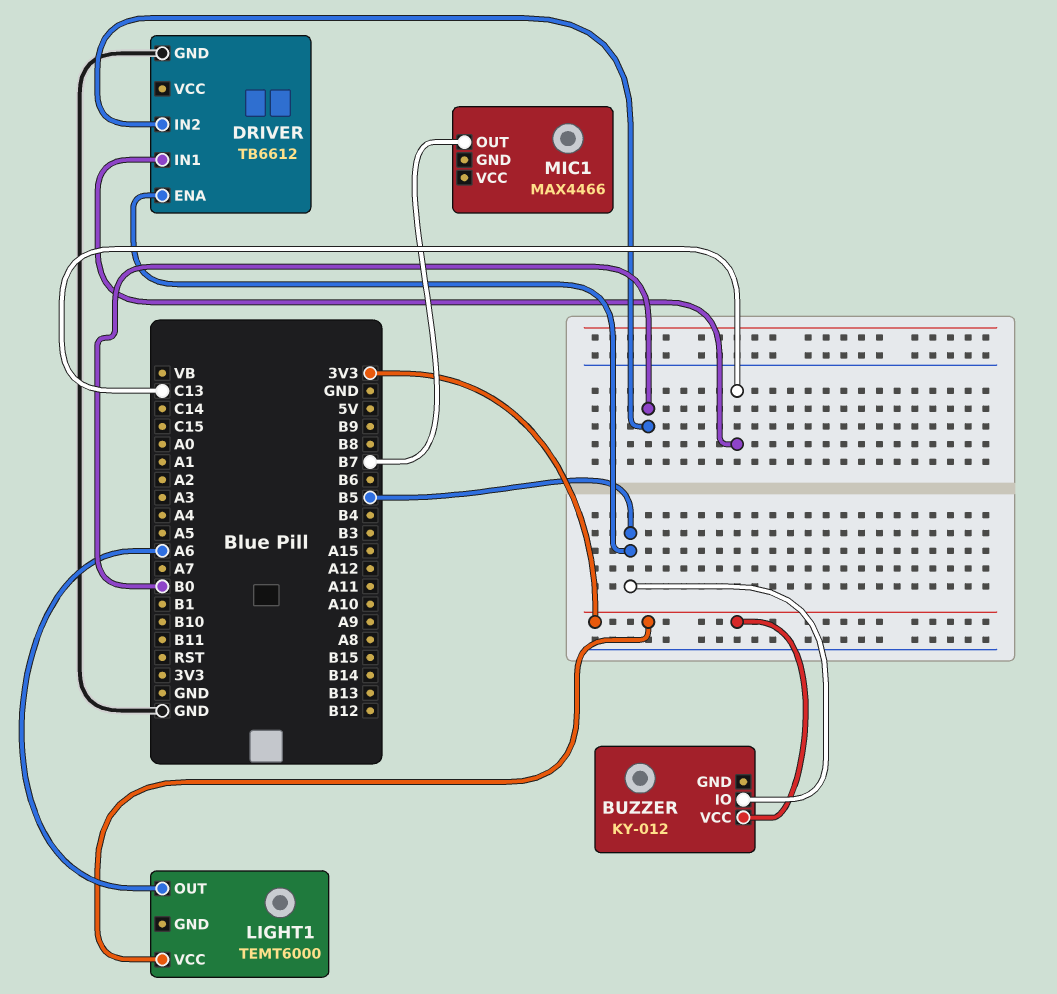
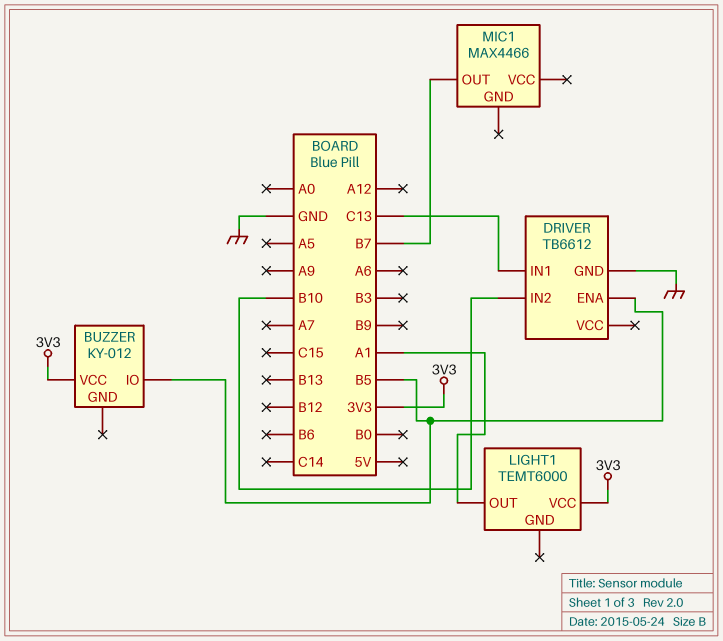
DRIVER pin IN2: B0 -> B10
LIGHT1 pin OUT: A6 -> A1

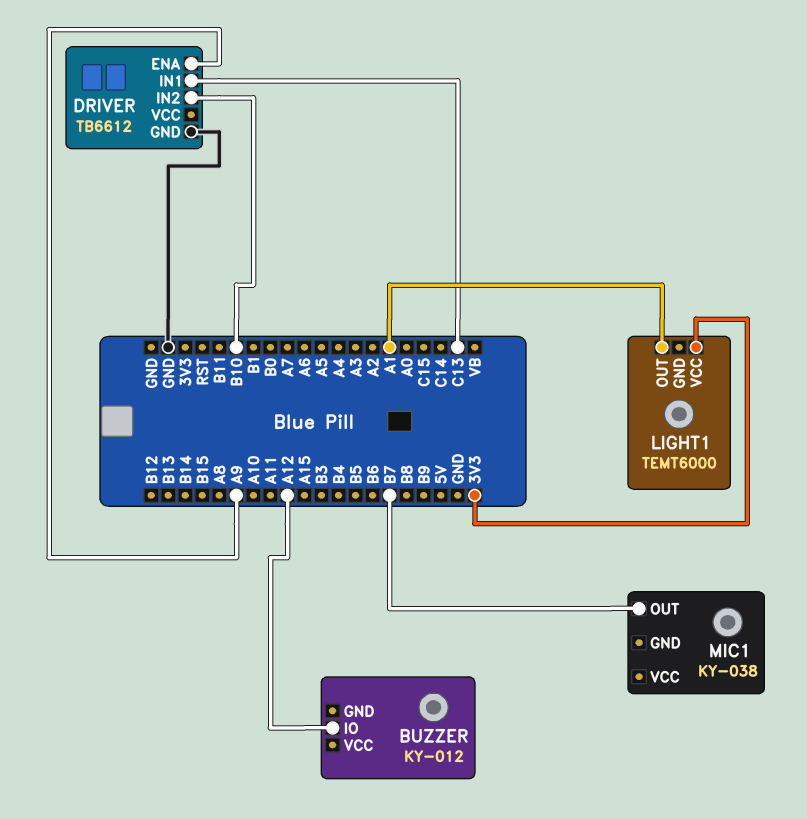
BUZZER pin IO: B5 -> A12
BUZZER pin VCC: 3V3 -> none
DRIVER pin ENA: B5 -> A9
MIC1: MAX4466 -> KY-038

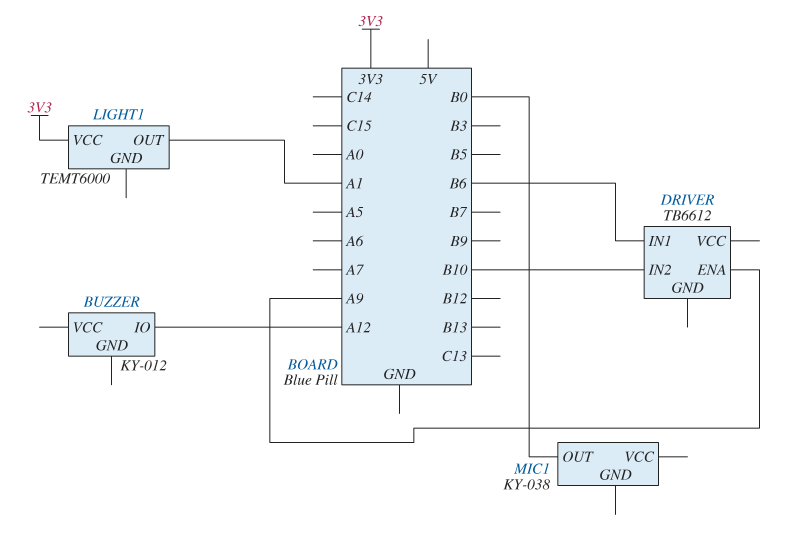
DRIVER pin GND: GND -> none
DRIVER pin IN1: C13 -> B6
MIC1 pin OUT: B7 -> B0

